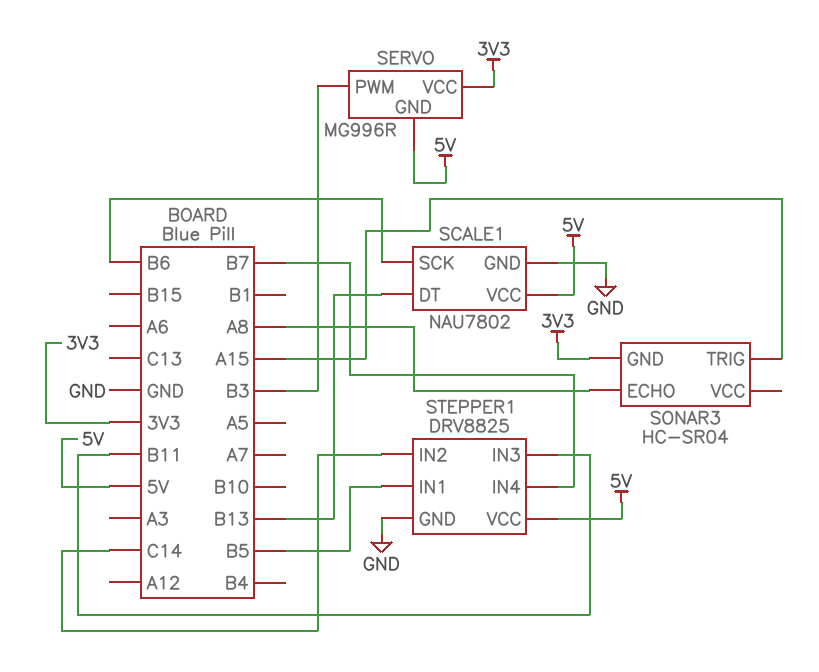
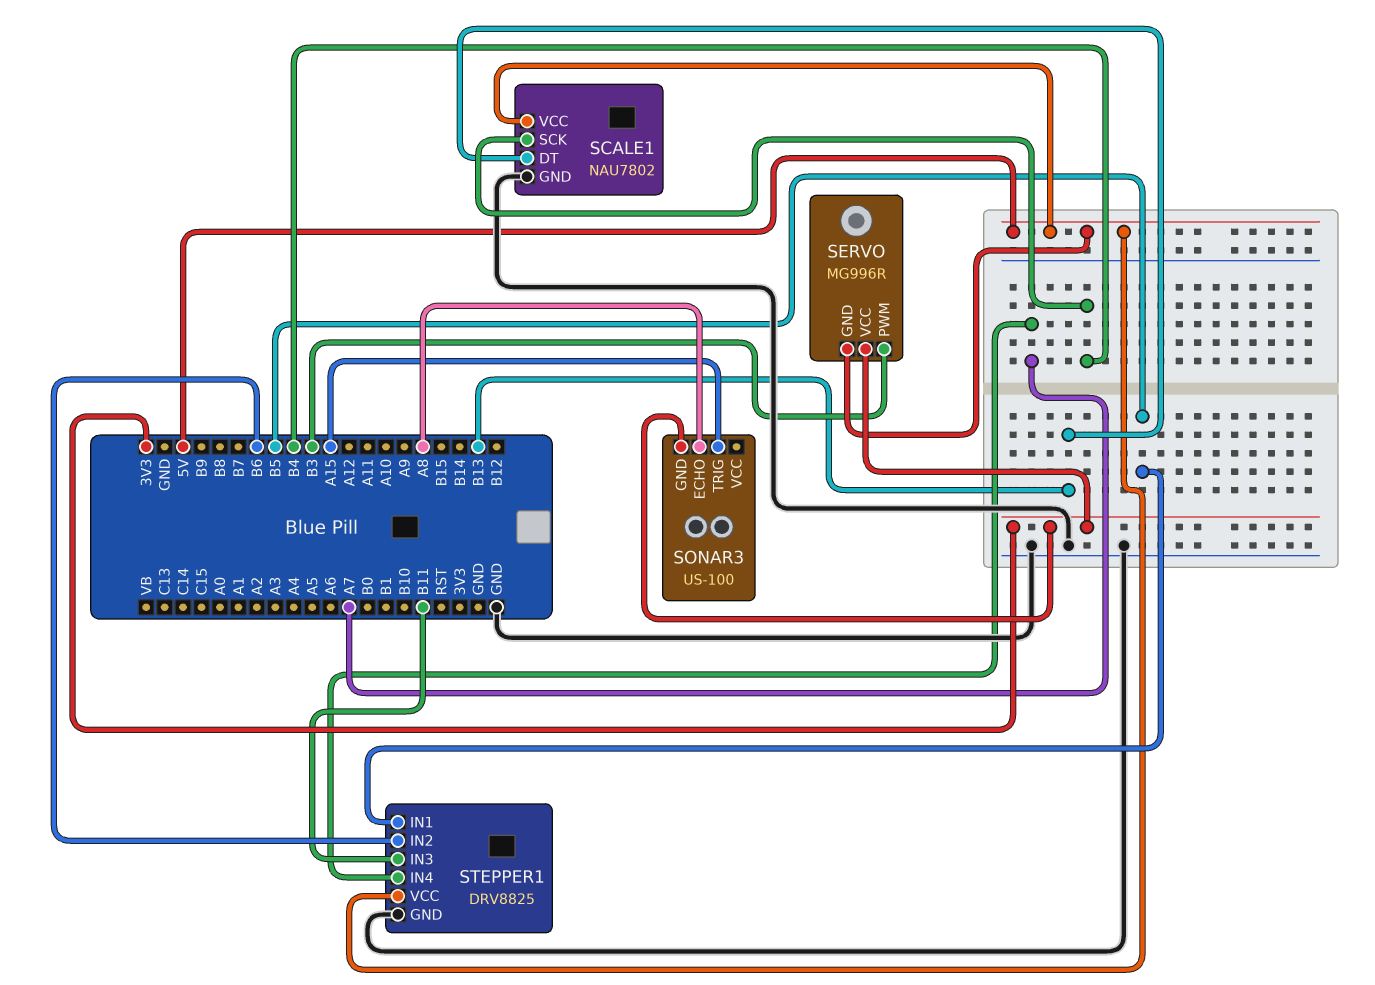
SCALE1 pin SCK: B6 -> B4
SONAR3: HC-SR04 -> US-100
STEPPER1 pin IN2: C14 -> B6
STEPPER1 pin IN4: B7 -> A7

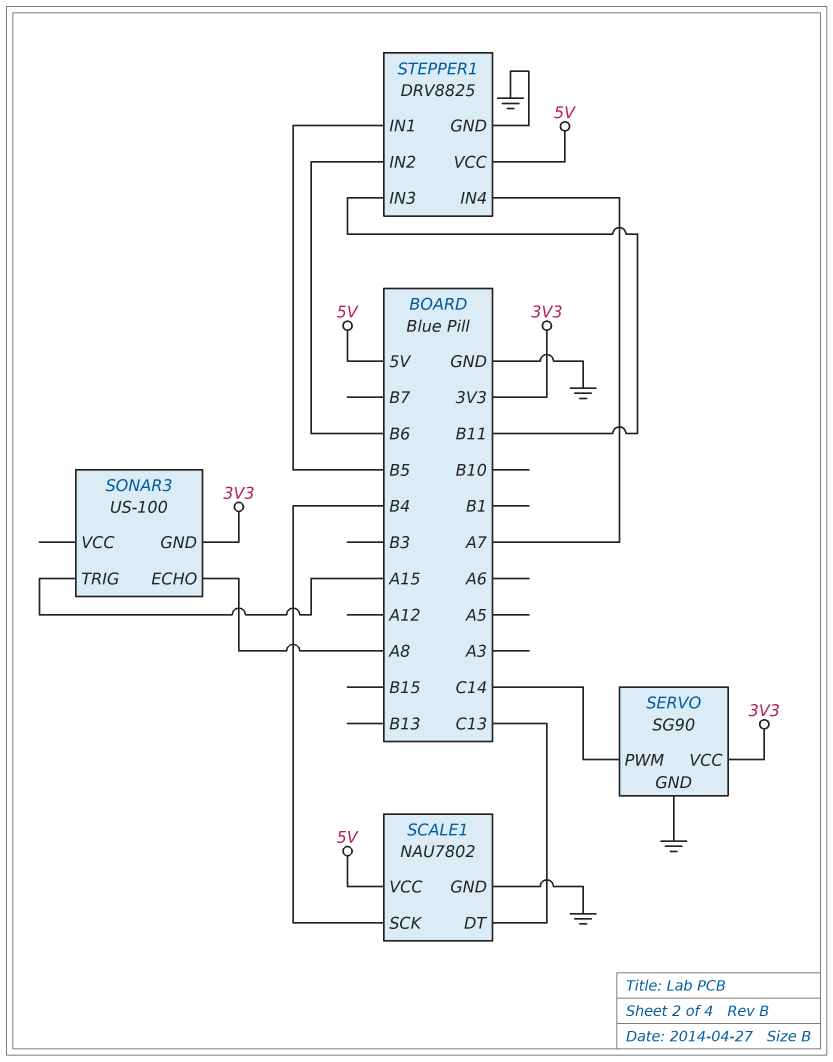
SCALE1 pin DT: B13 -> C13
SERVO: MG996R -> SG90
SERVO pin GND: 5V -> GND
SERVO pin PWM: B3 -> C14

